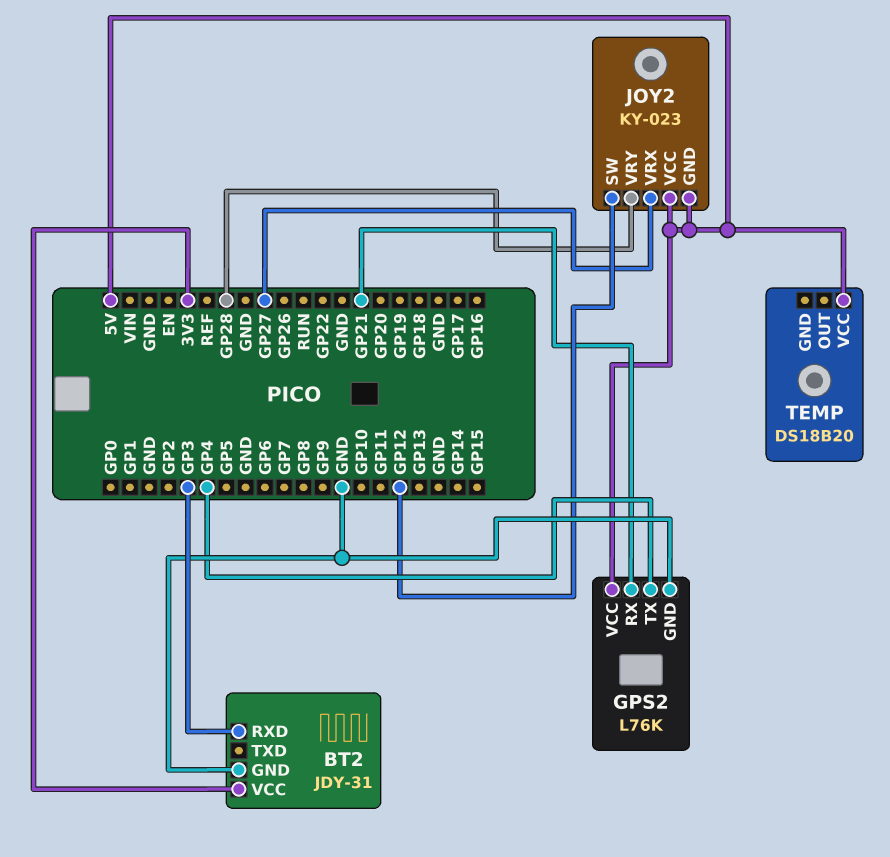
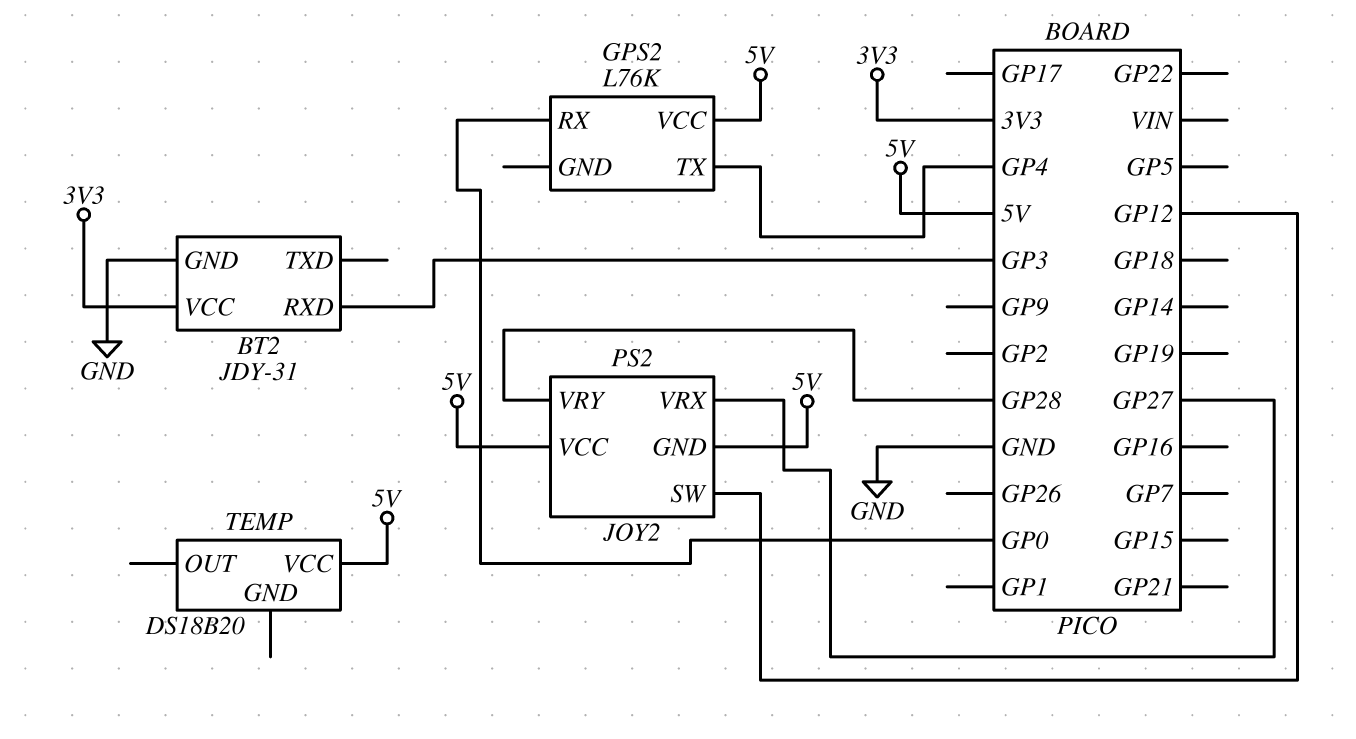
GPS2 pin GND: GND -> none
GPS2 pin RX: GP21 -> GP0
JOY2: KY-023 -> PS2

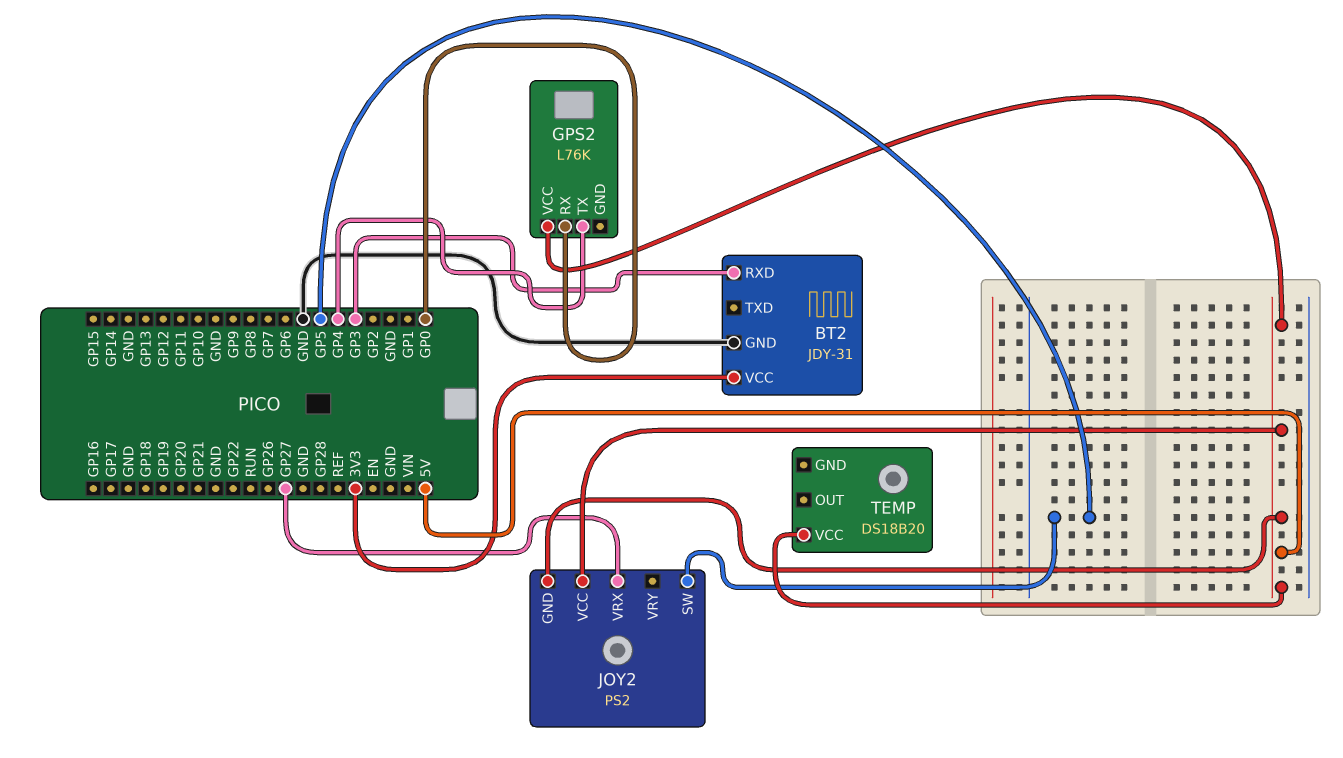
JOY2 pin SW: GP12 -> GP5
JOY2 pin VRY: GP28 -> none

